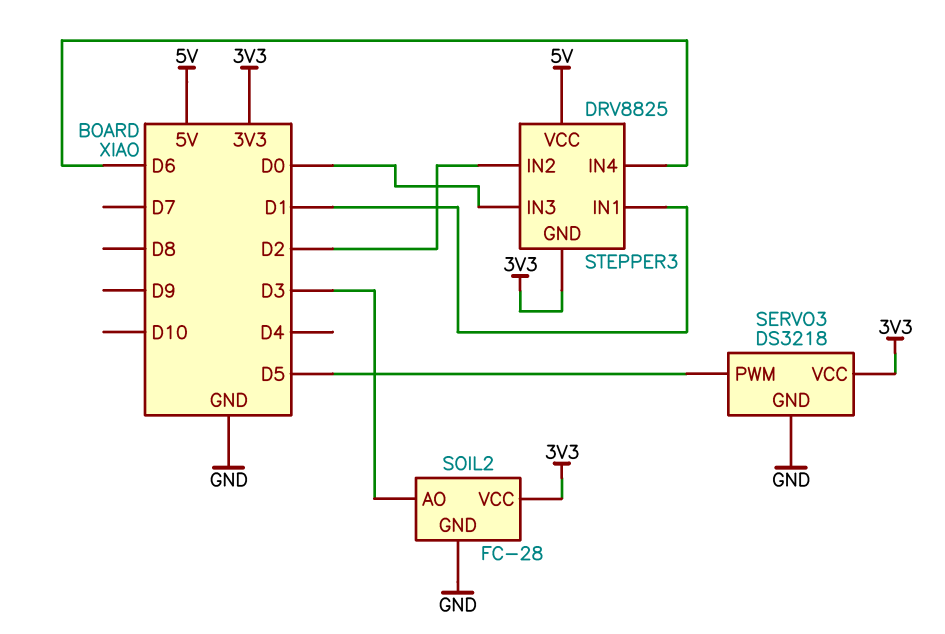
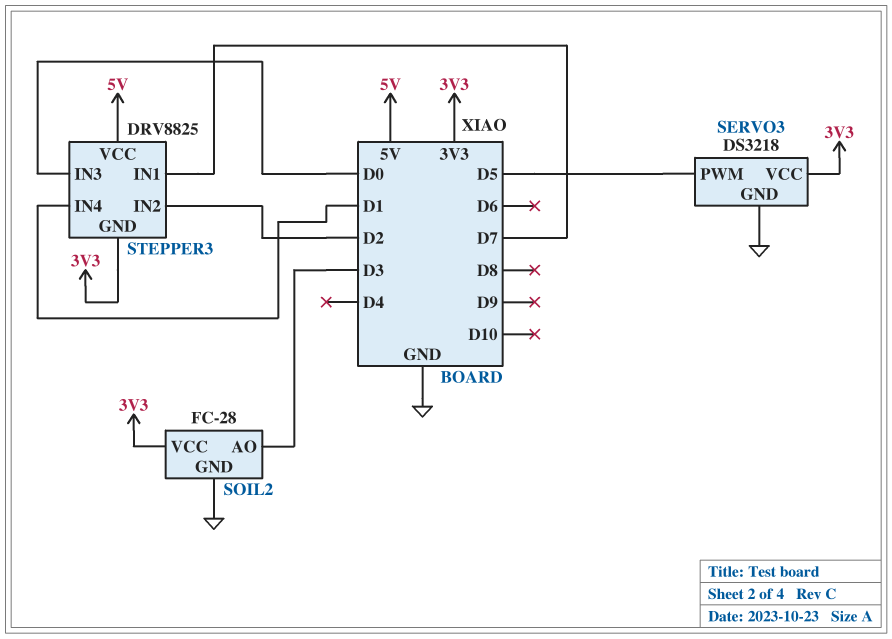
STEPPER3 pin IN1: D1 -> D7
STEPPER3 pin IN4: D6 -> D1

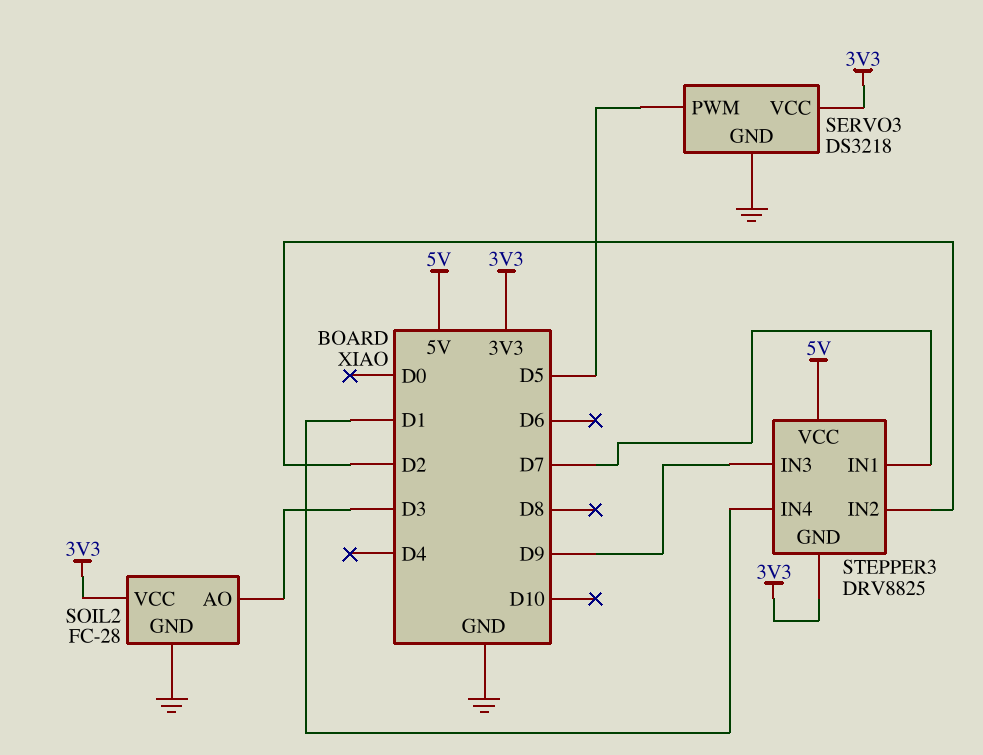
STEPPER3 pin IN3: D0 -> D9

